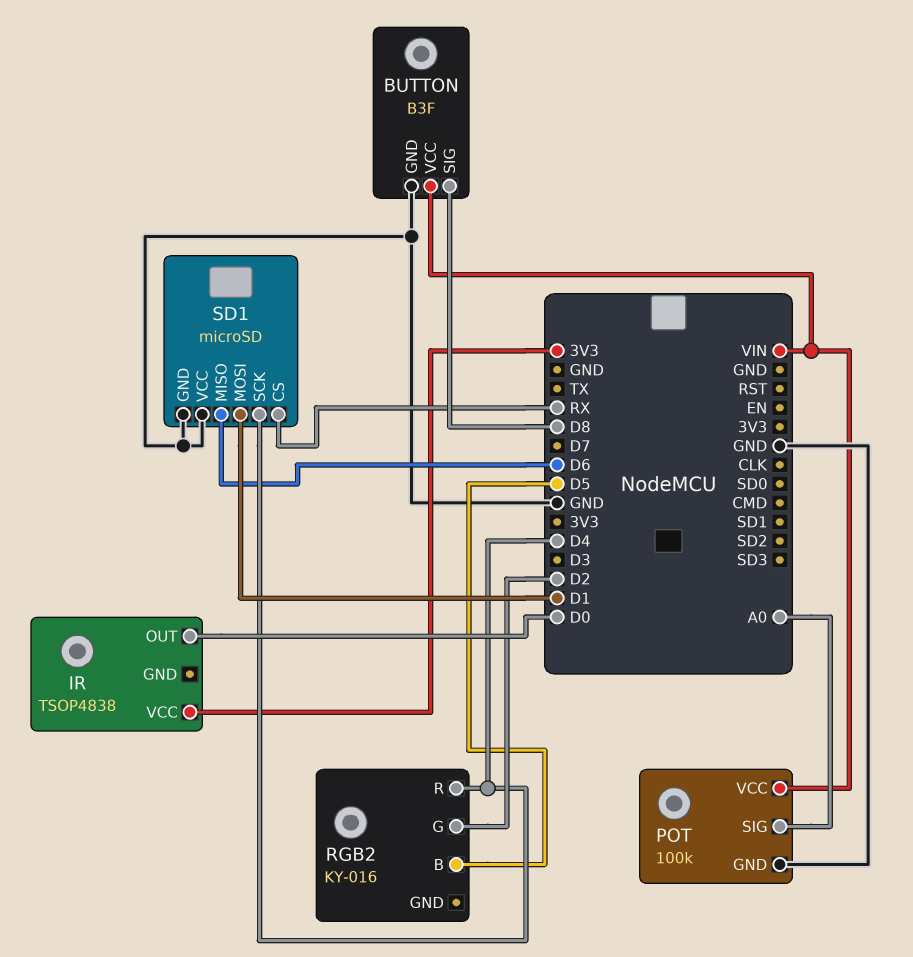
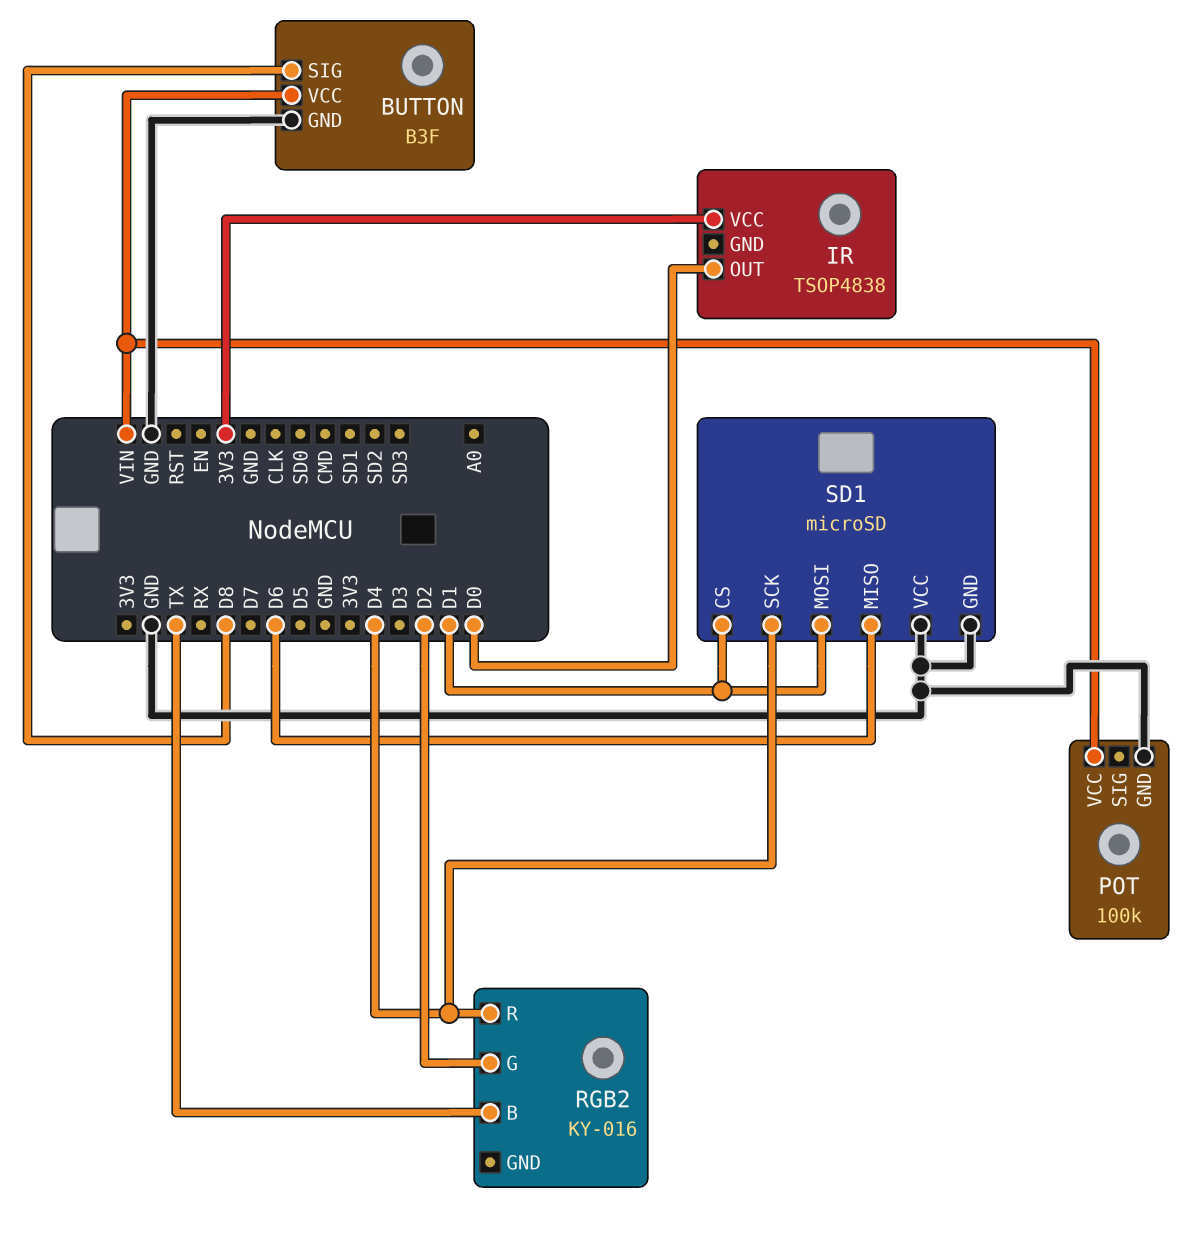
POT pin SIG: A0 -> none
RGB2 pin B: D5 -> TX
SD1 pin CS: RX -> D1

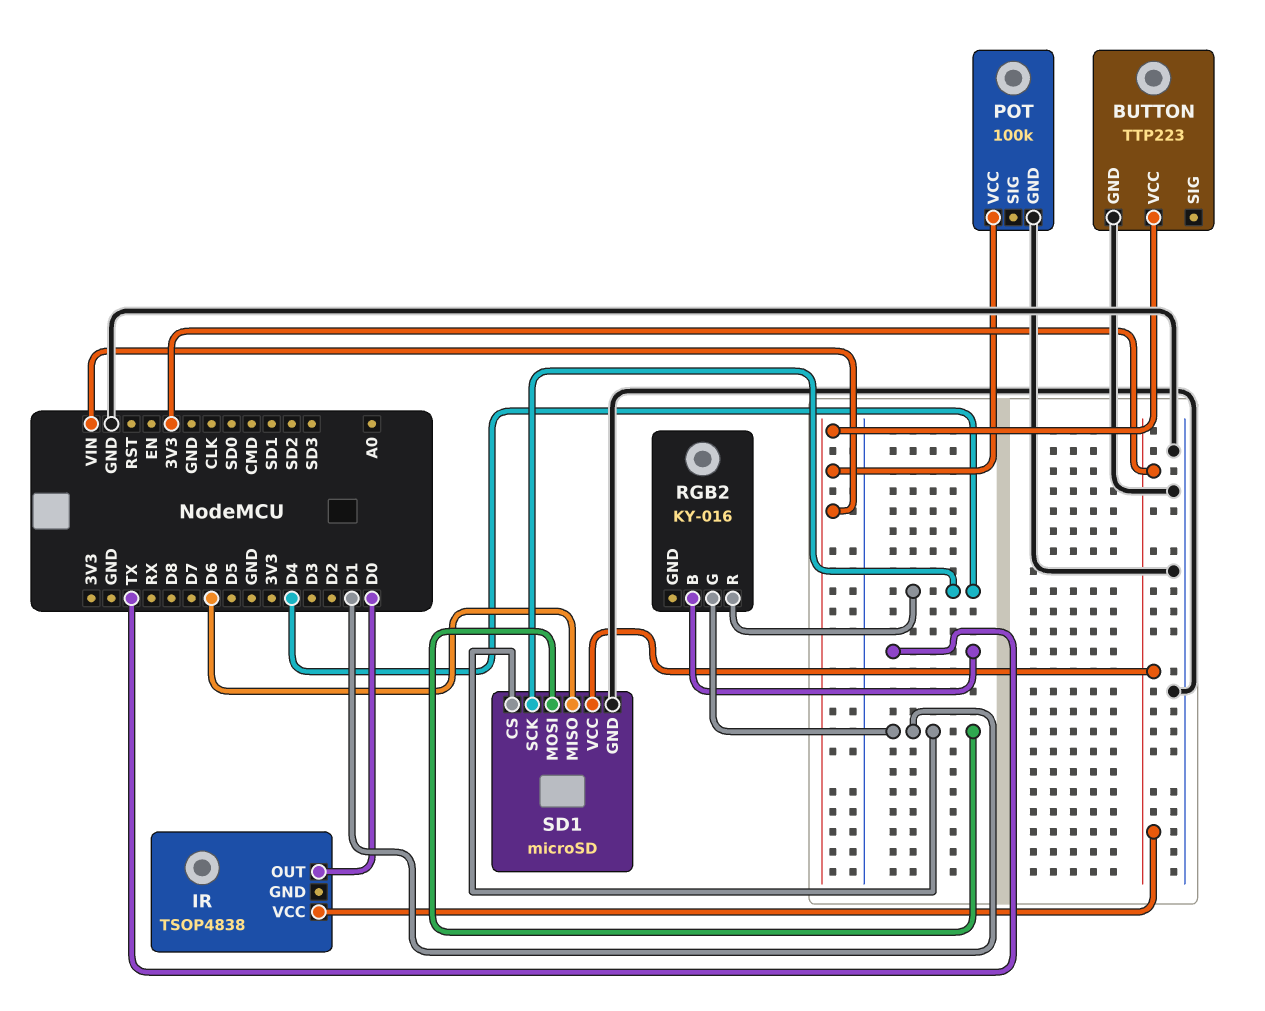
BUTTON: B3F -> TTP223
BUTTON pin SIG: D8 -> none
RGB2 pin G: D2 -> D1
SD1 pin VCC: GND -> 3V3

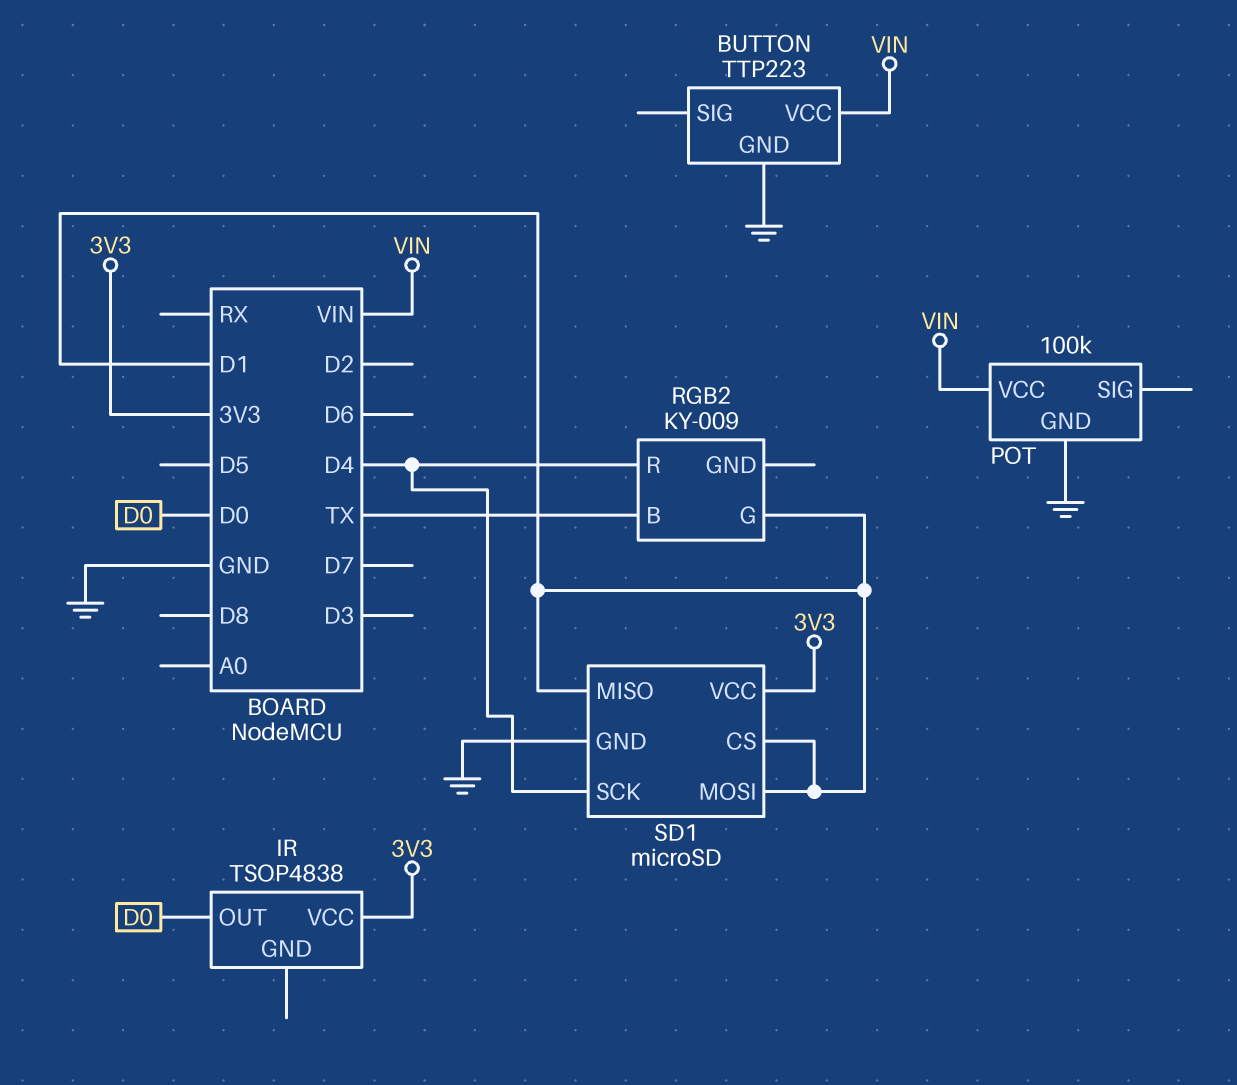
RGB2: KY-016 -> KY-009
SD1 pin MISO: D6 -> D1

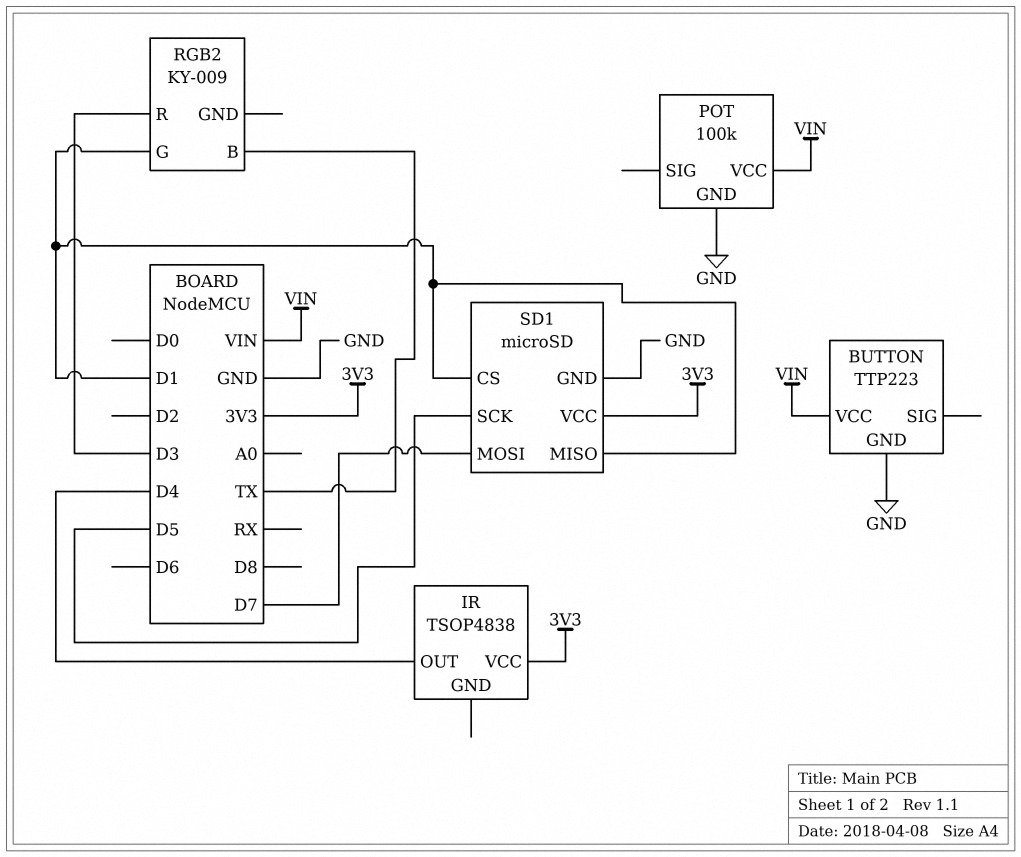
IR pin OUT: D0 -> D4
RGB2 pin R: D4 -> D3
SD1 pin MOSI: D1 -> D7
SD1 pin SCK: D4 -> D5

